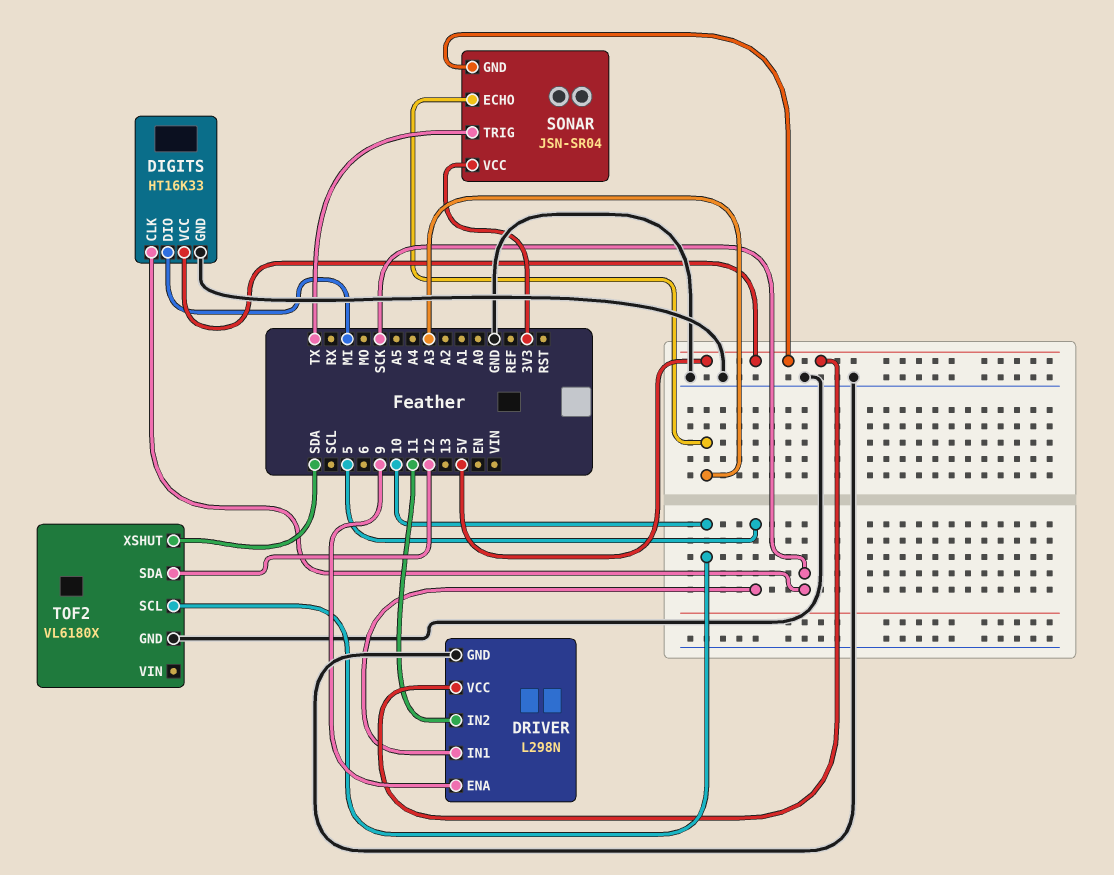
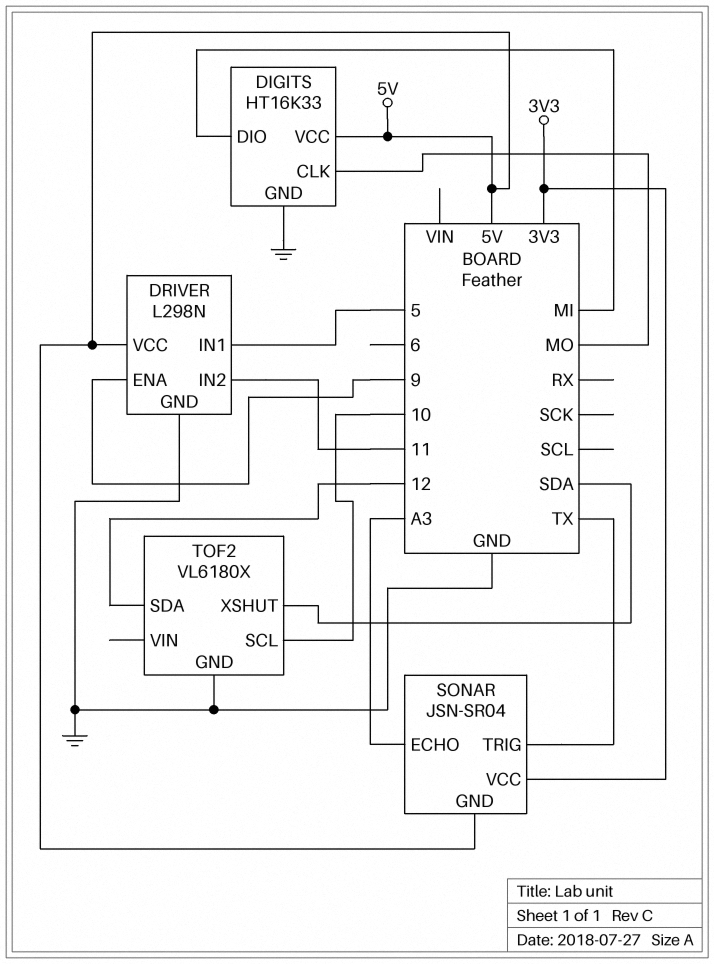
DIGITS pin CLK: SCK -> MO

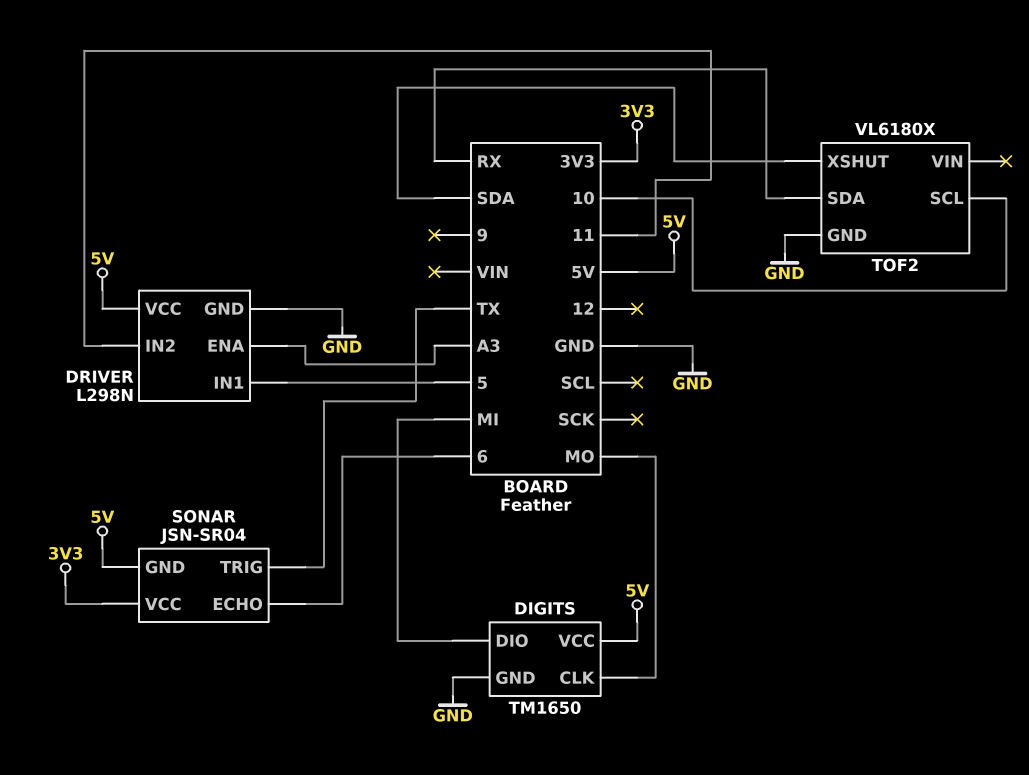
DIGITS: HT16K33 -> TM1650
DRIVER pin ENA: 9 -> A3
SONAR pin ECHO: A3 -> 6
TOF2 pin SDA: 12 -> RX

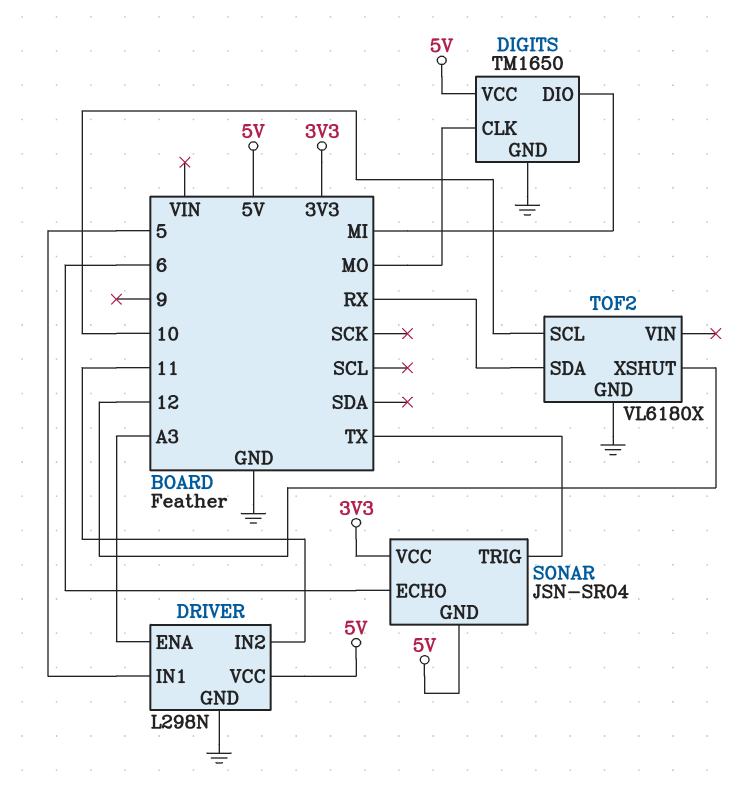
TOF2 pin XSHUT: SDA -> 12

